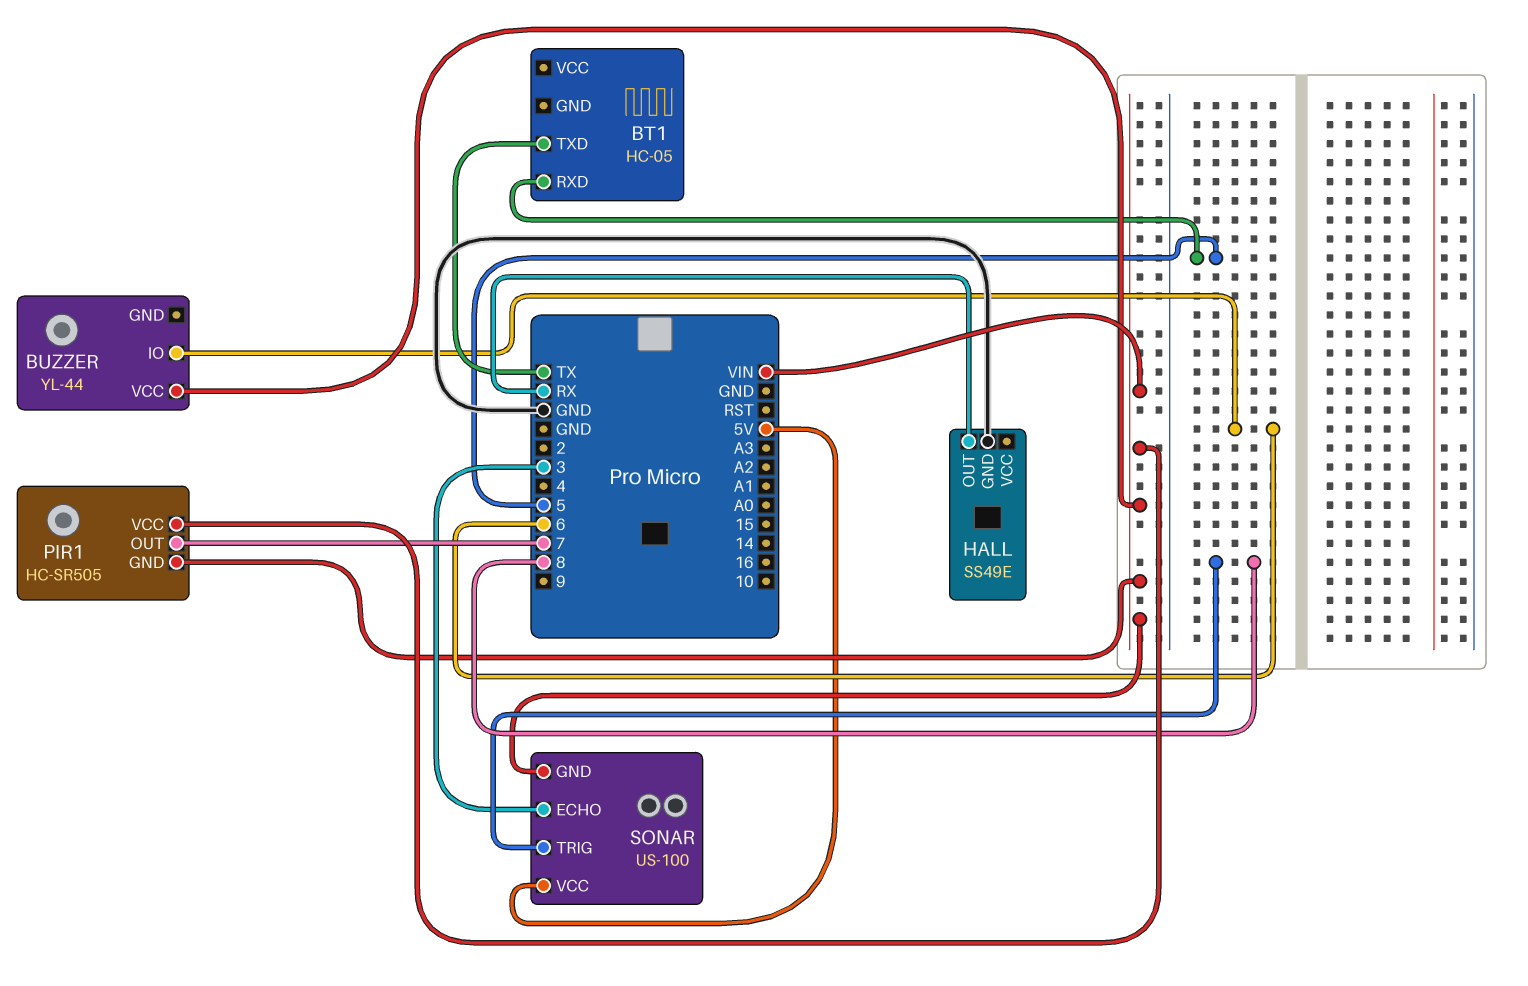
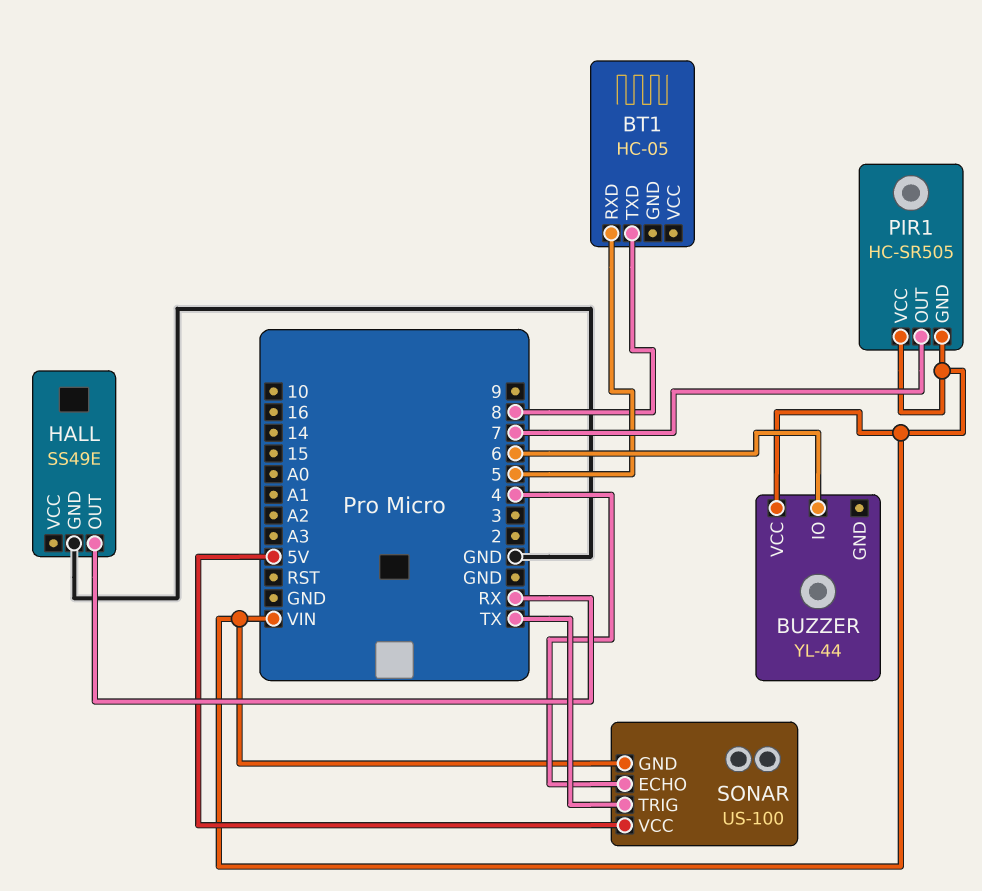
BT1 pin TXD: TX -> 8
SONAR pin ECHO: 3 -> 4
SONAR pin TRIG: 8 -> TX

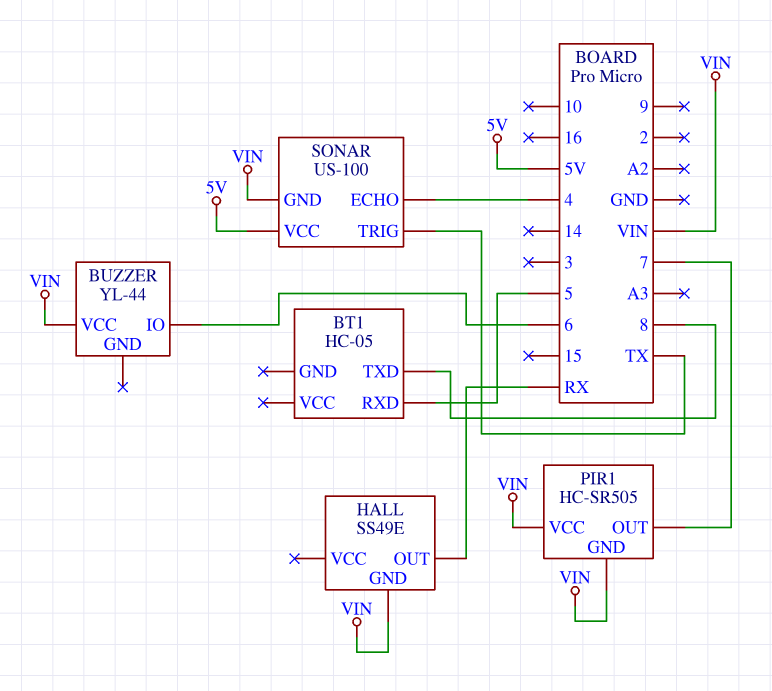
HALL pin GND: GND -> VIN

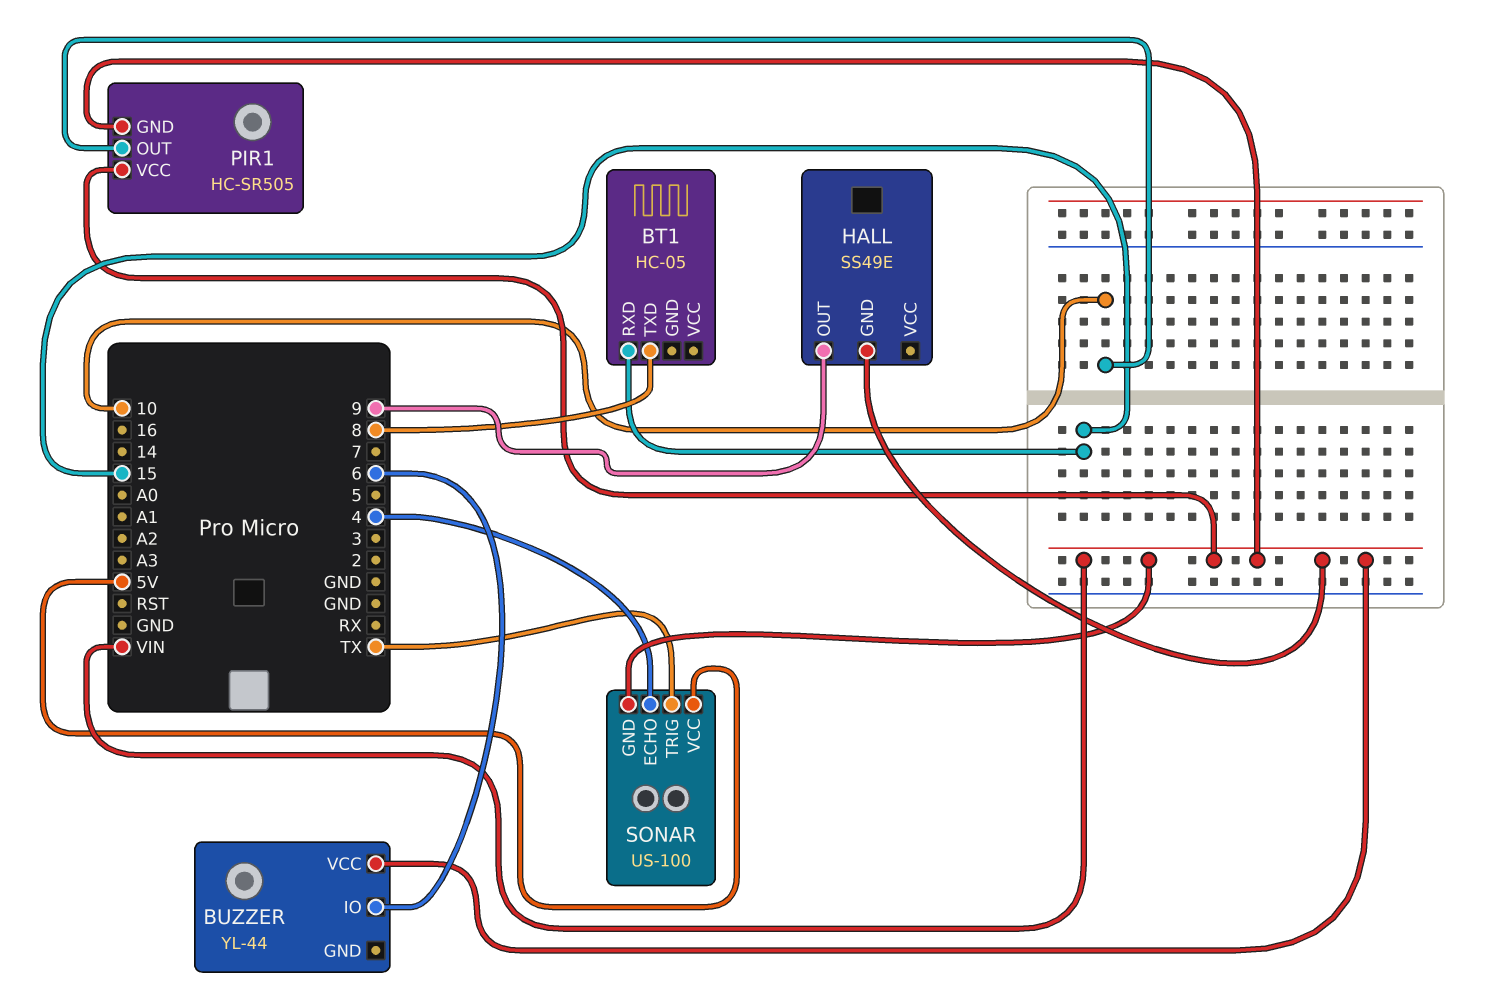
BT1 pin RXD: 5 -> 15
HALL pin OUT: RX -> 9
PIR1 pin OUT: 7 -> 10

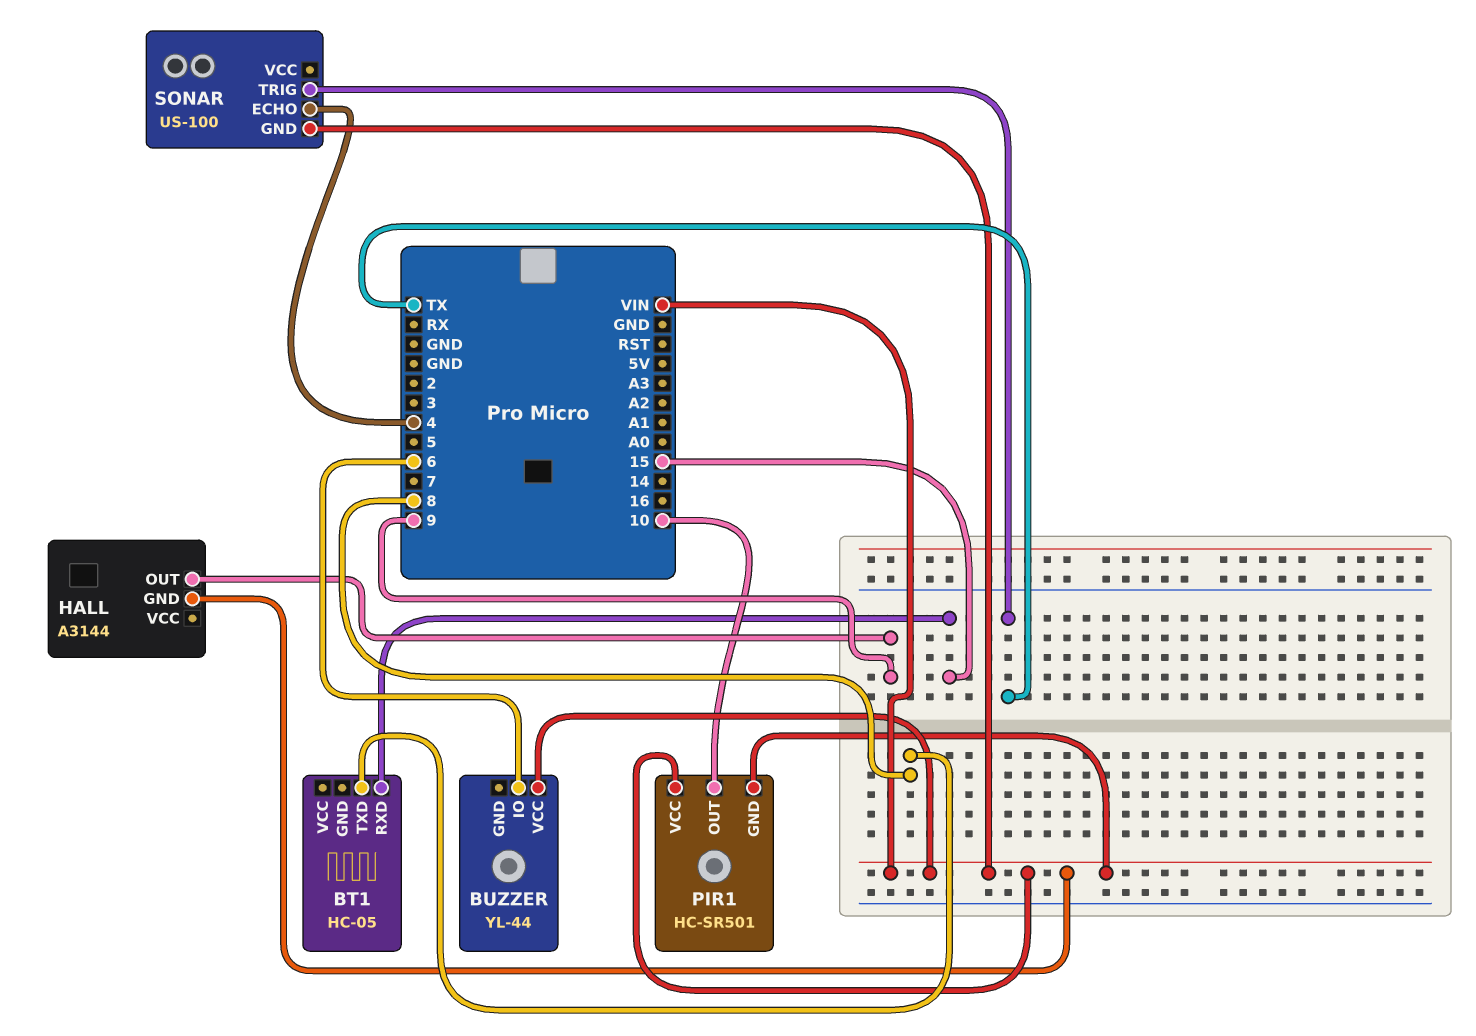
HALL: SS49E -> A3144
PIR1: HC-SR505 -> HC-SR501
SONAR pin VCC: 5V -> none

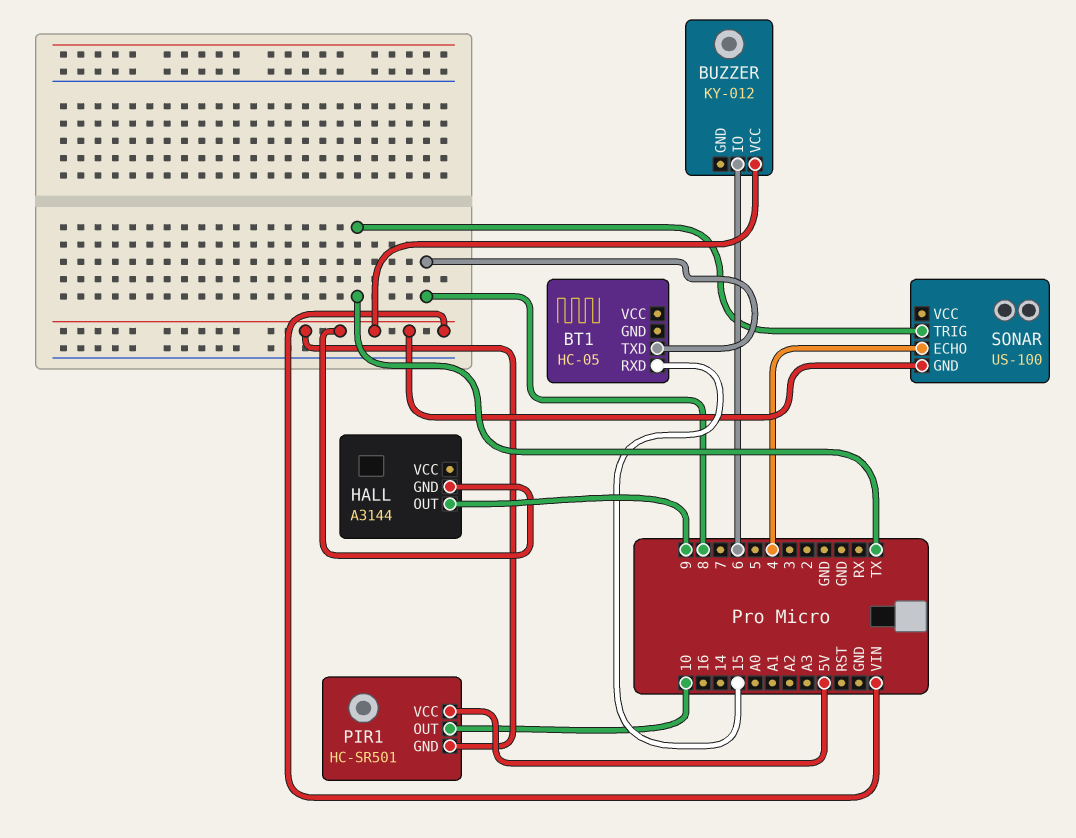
BUZZER: YL-44 -> KY-012
PIR1 pin VCC: VIN -> 5V

